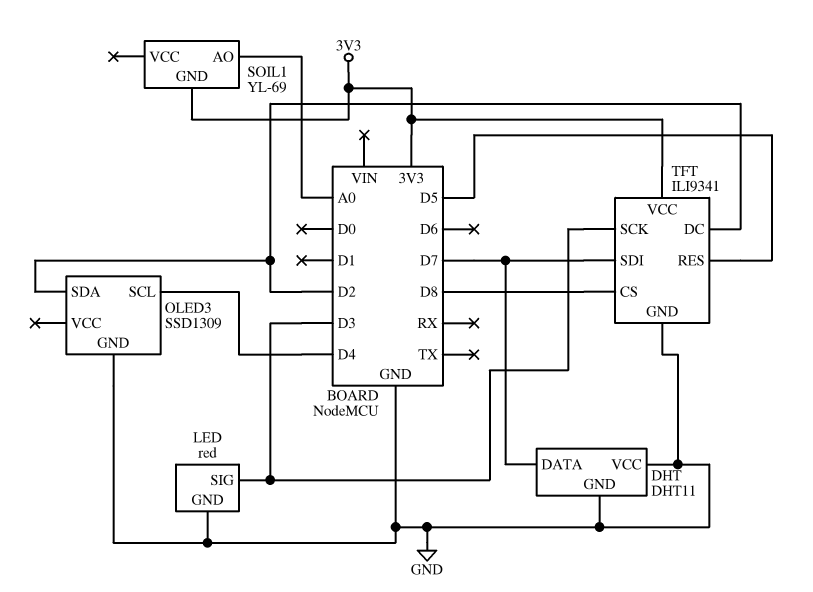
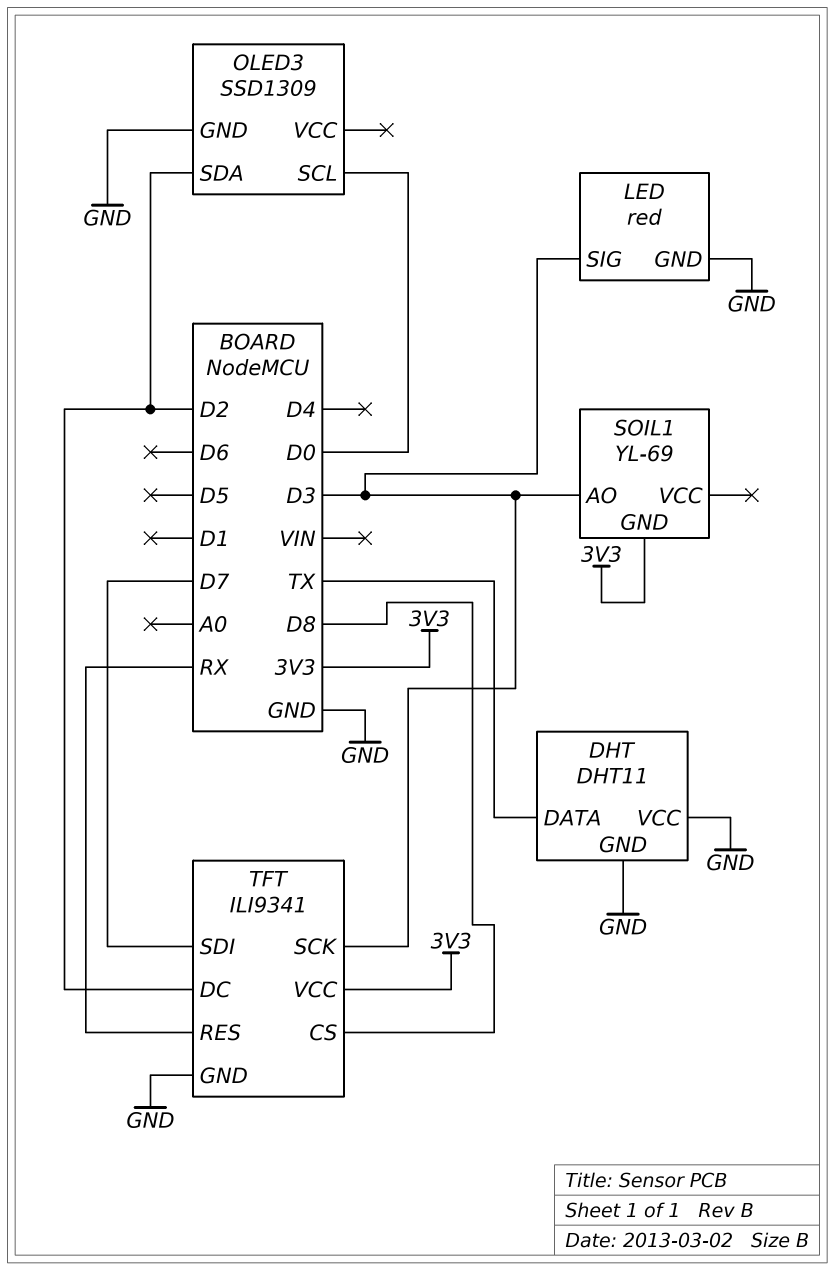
DHT pin DATA: D7 -> TX
OLED3 pin SCL: D4 -> D0
SOIL1 pin AO: A0 -> D3
TFT pin RES: D5 -> RX

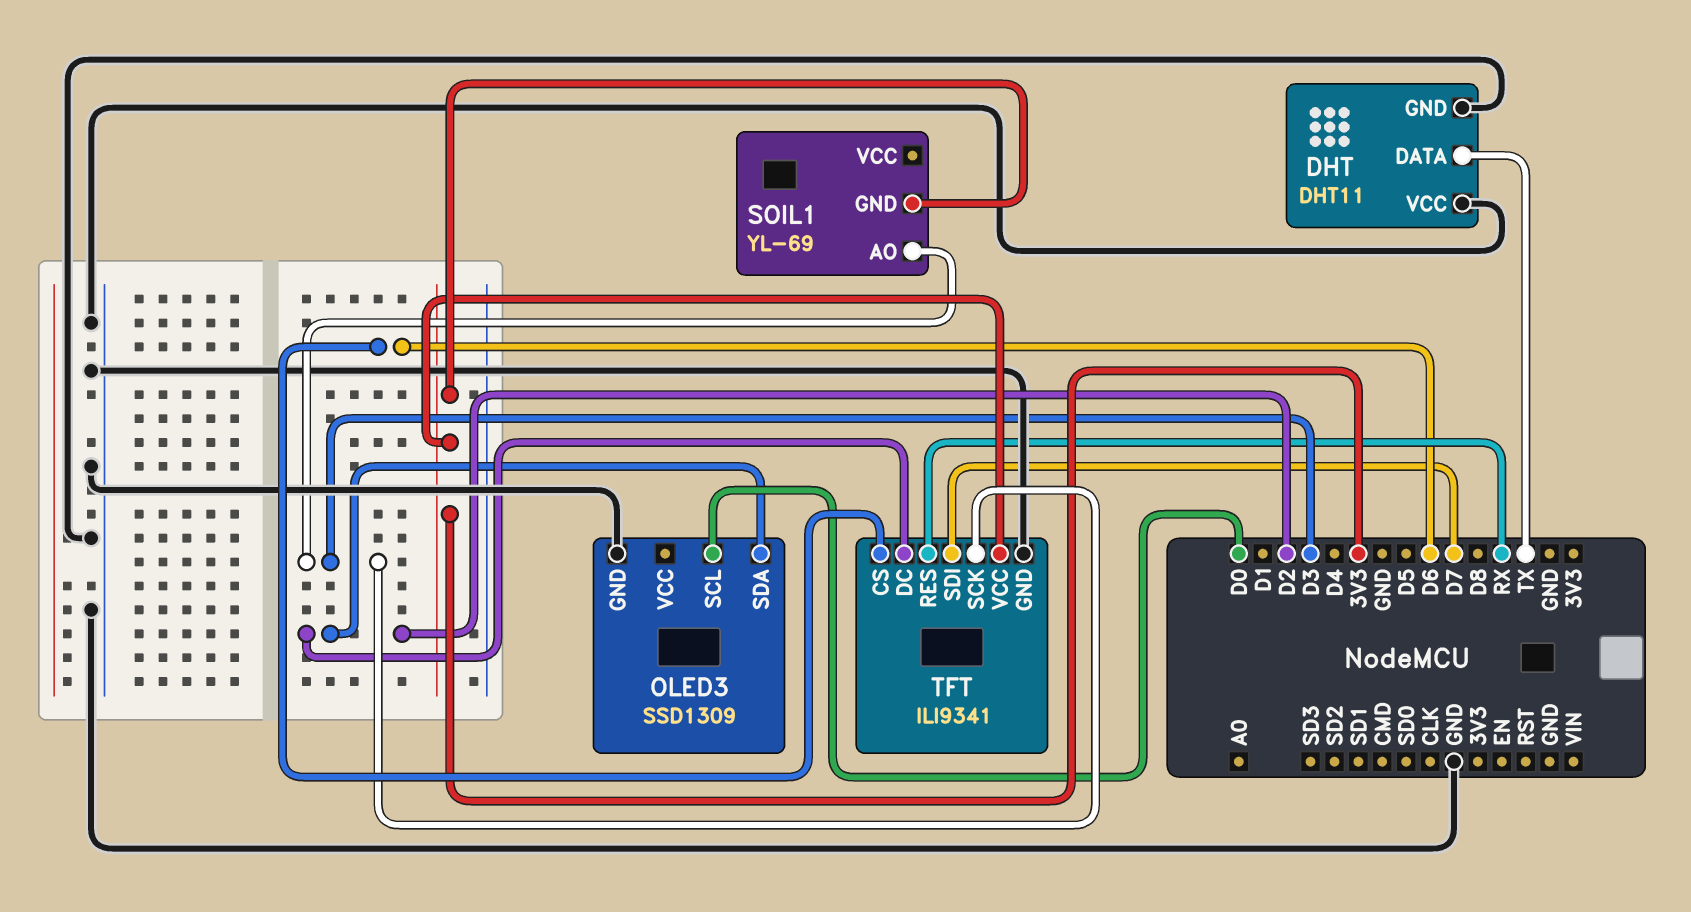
LED: red -> none
LED pin GND: GND -> none
LED pin SIG: D3 -> none
TFT pin CS: D8 -> D6

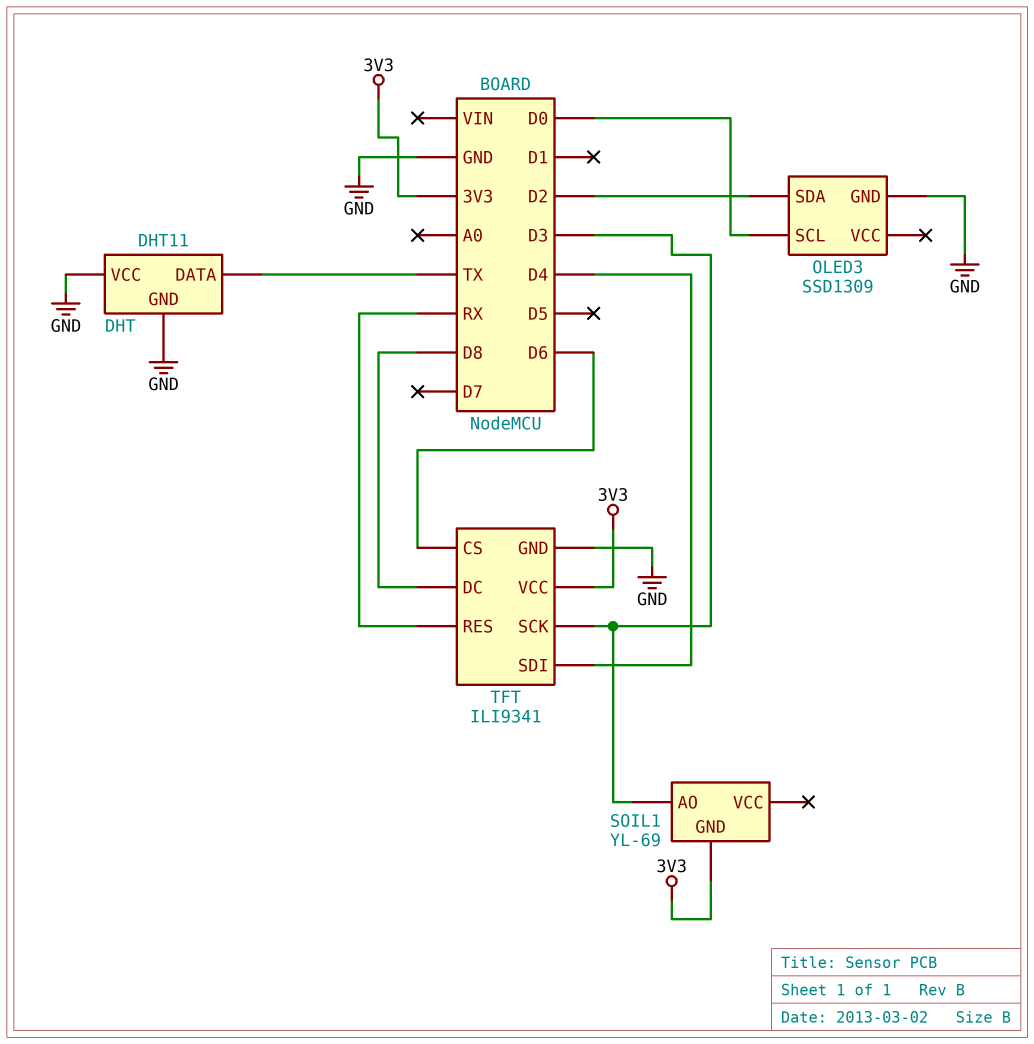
TFT pin DC: D2 -> D8
TFT pin SDI: D7 -> D4

